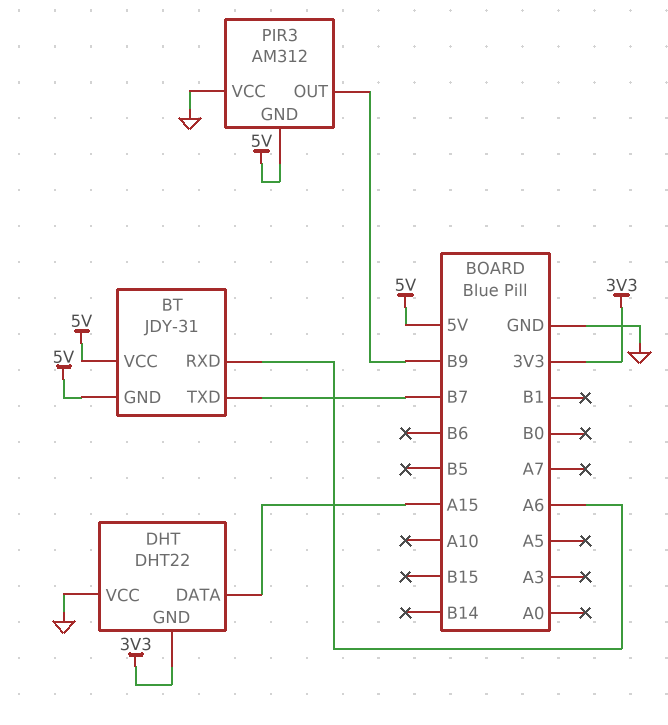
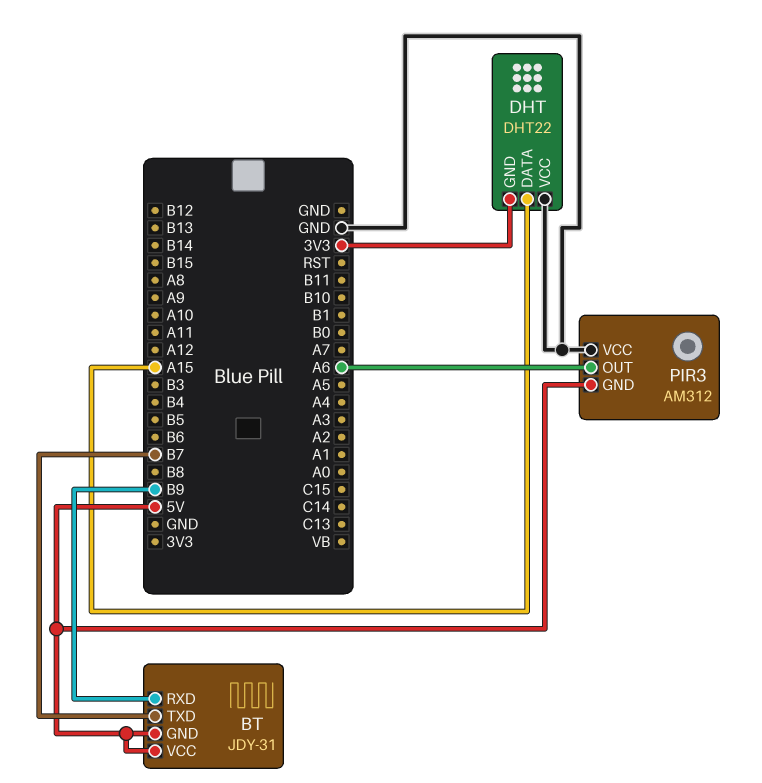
BT pin RXD: A6 -> B9
PIR3 pin OUT: B9 -> A6

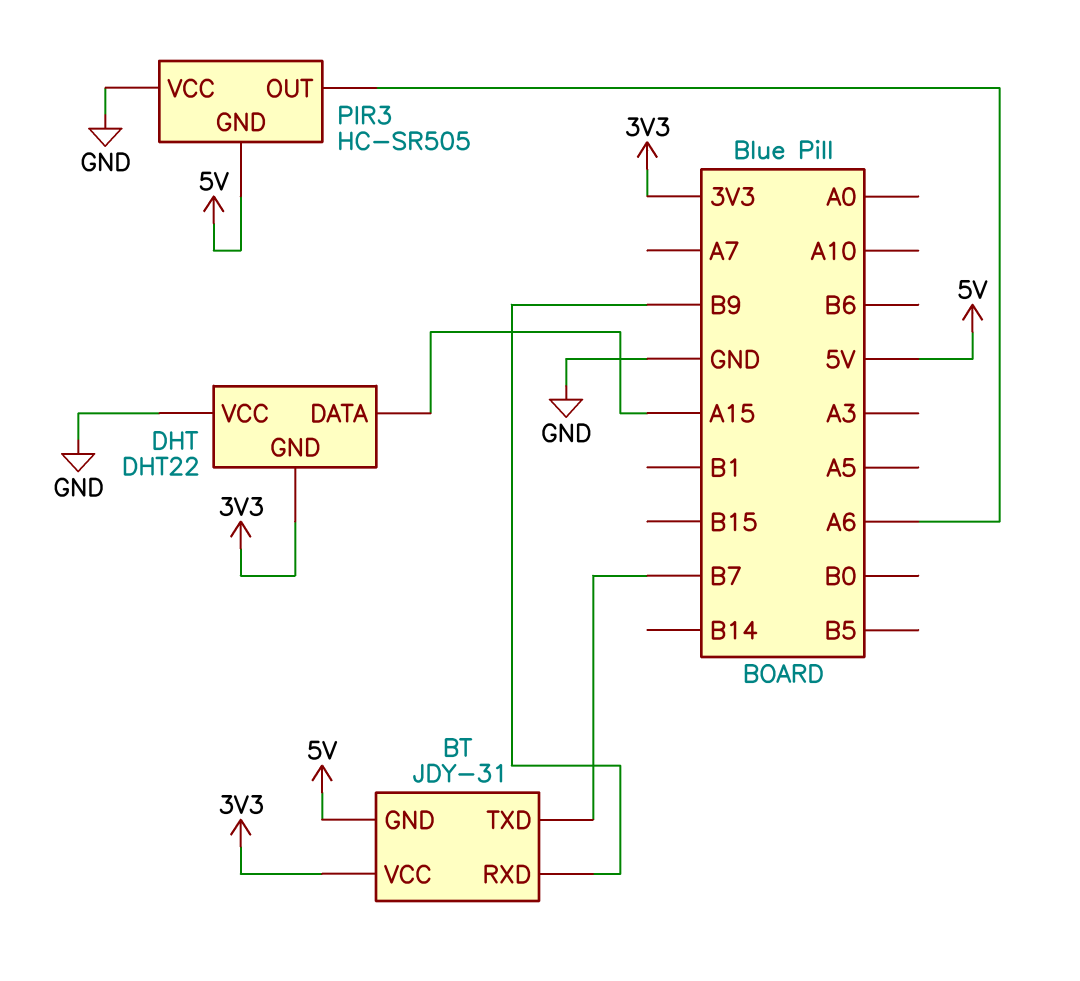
BT pin VCC: 5V -> 3V3
PIR3: AM312 -> HC-SR505

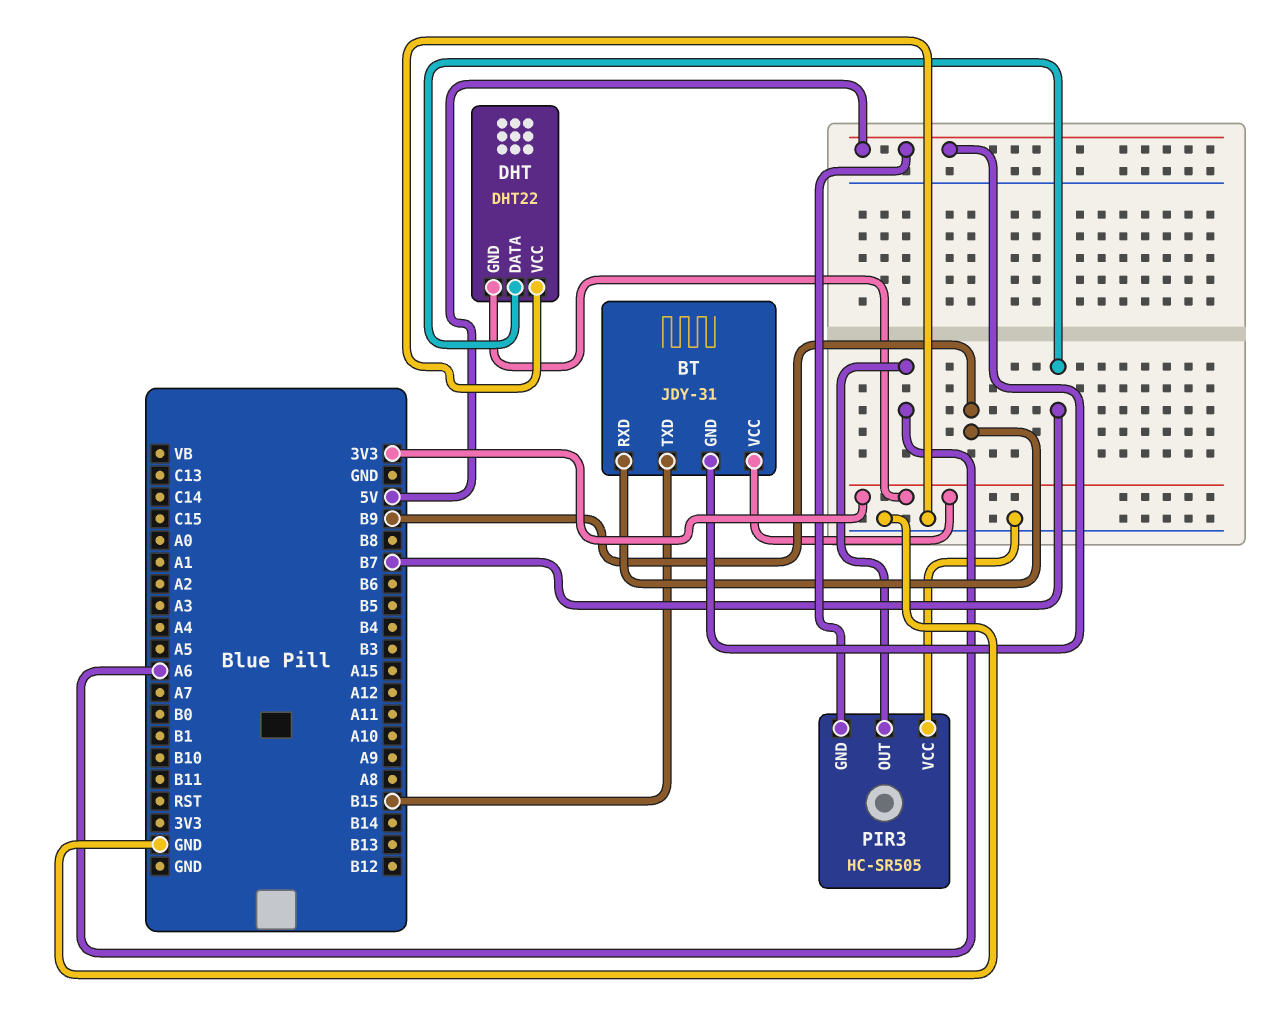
BT pin TXD: B7 -> B15
DHT pin DATA: A15 -> B7

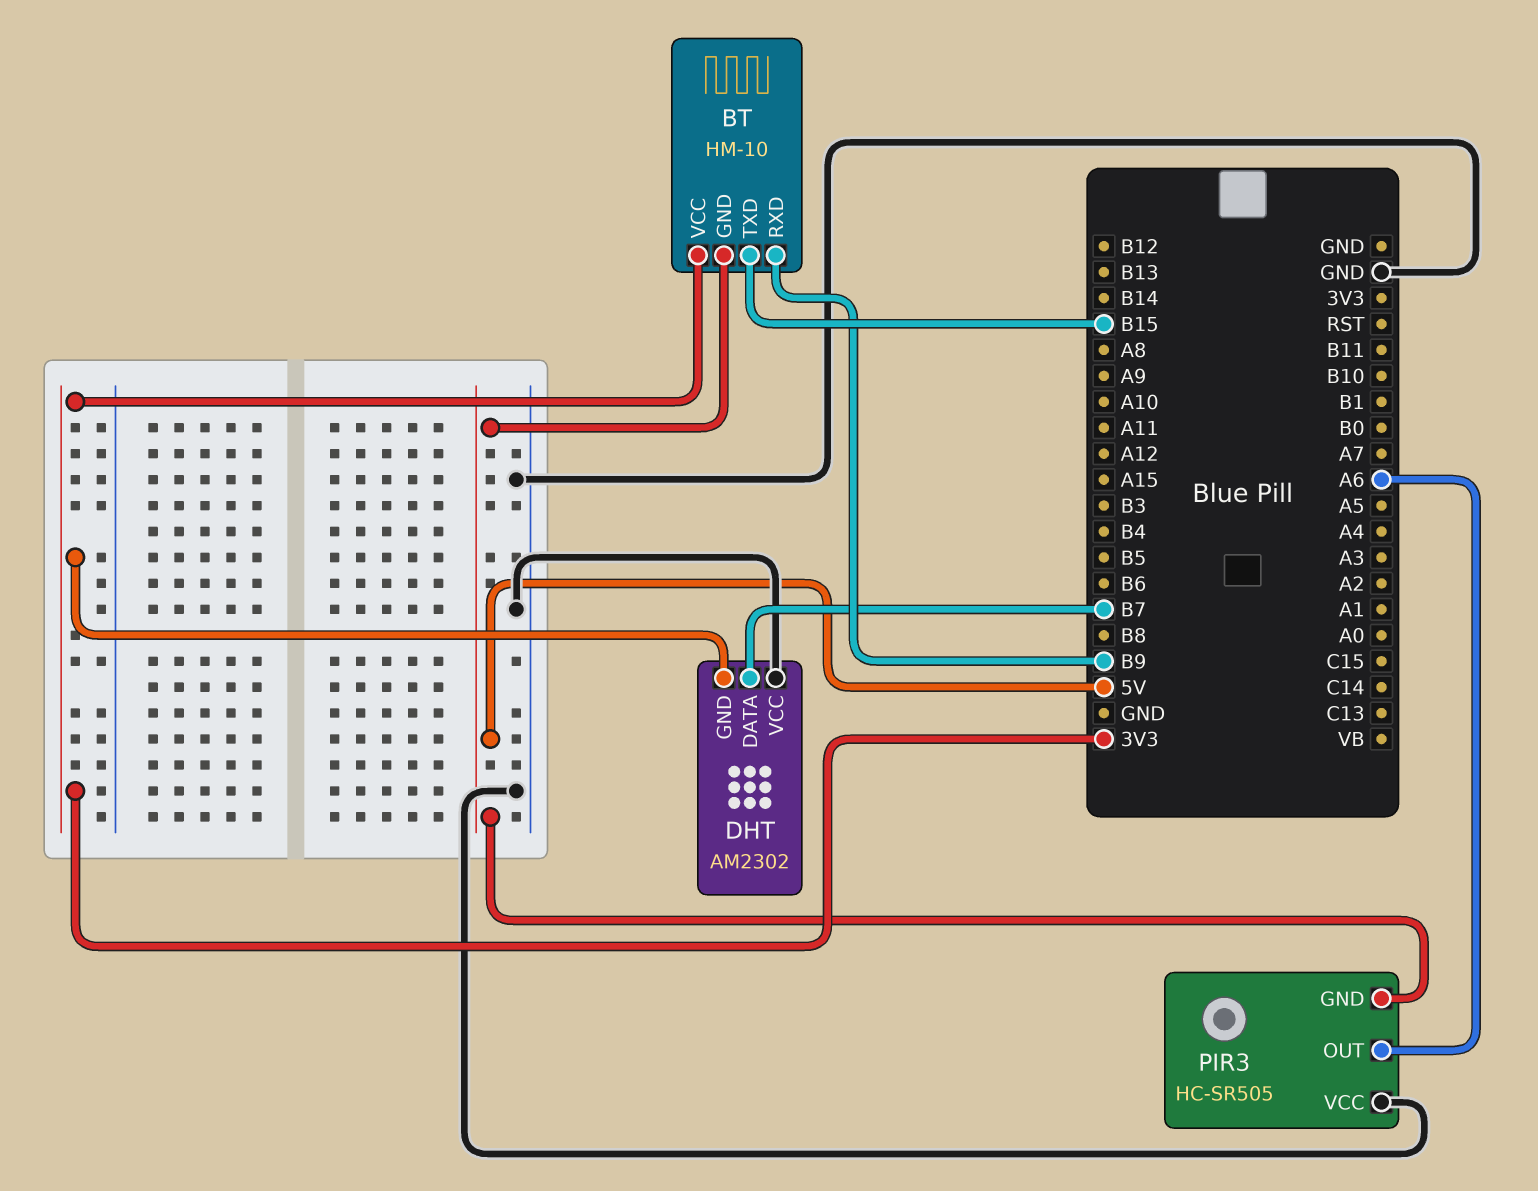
BT: JDY-31 -> HM-10
DHT: DHT22 -> AM2302

